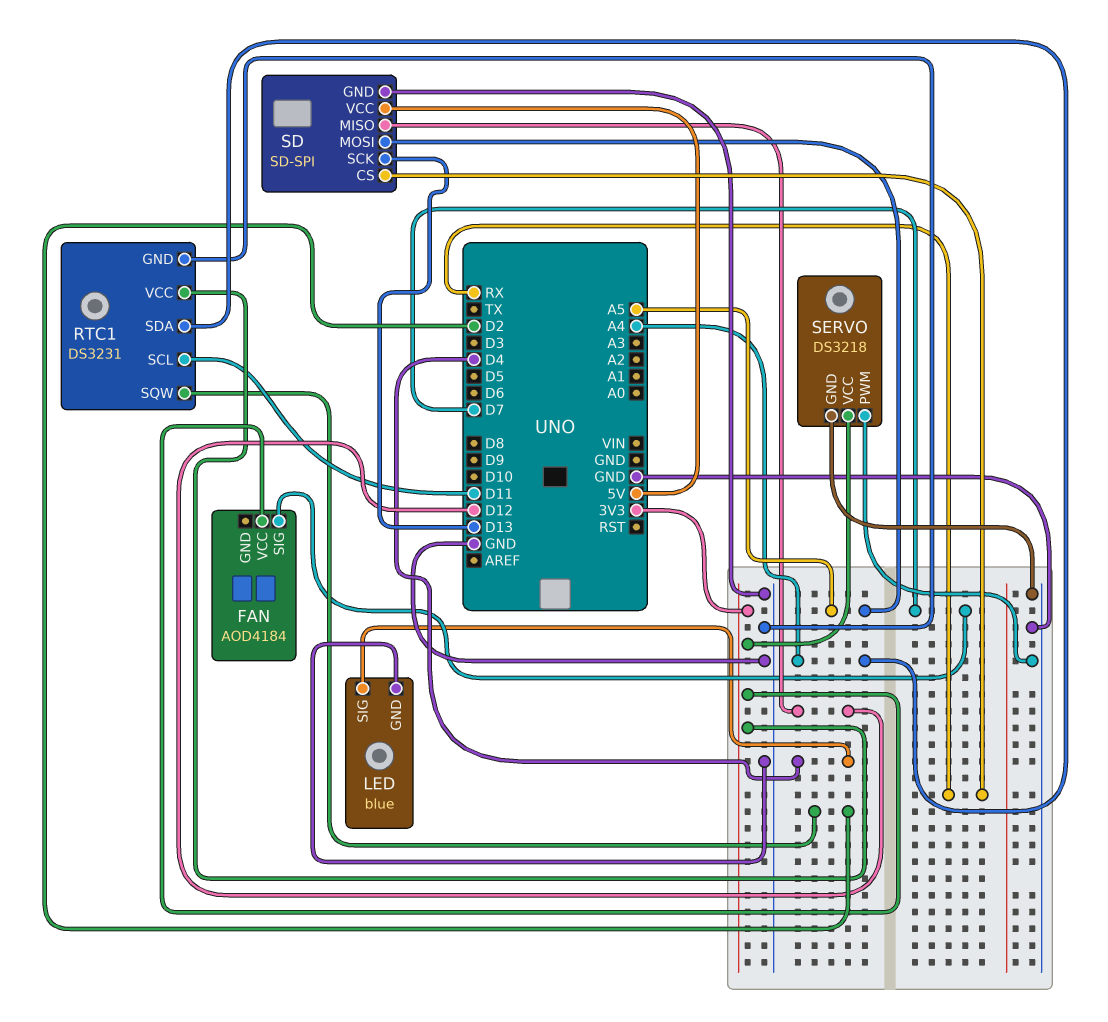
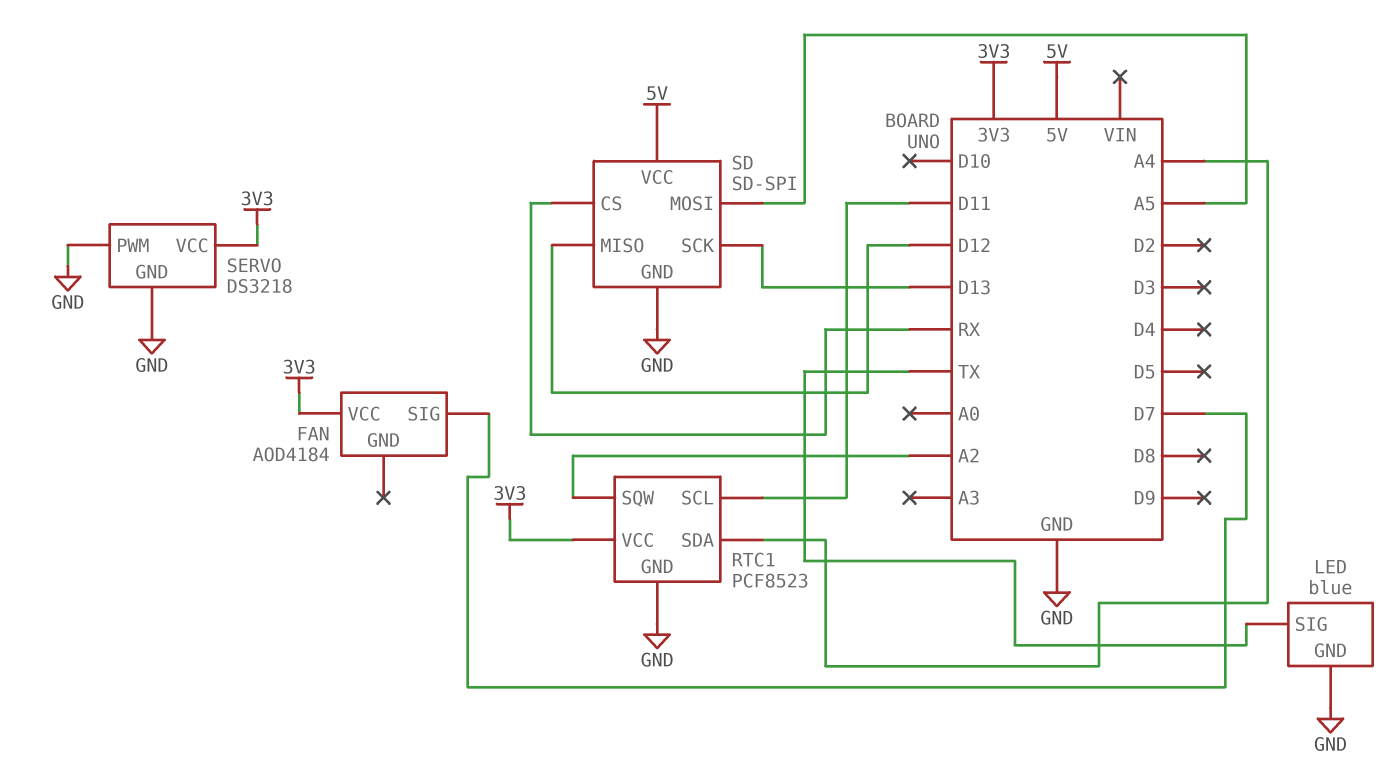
LED pin SIG: D4 -> TX
RTC1: DS3231 -> PCF8523
RTC1 pin SQW: D2 -> A2

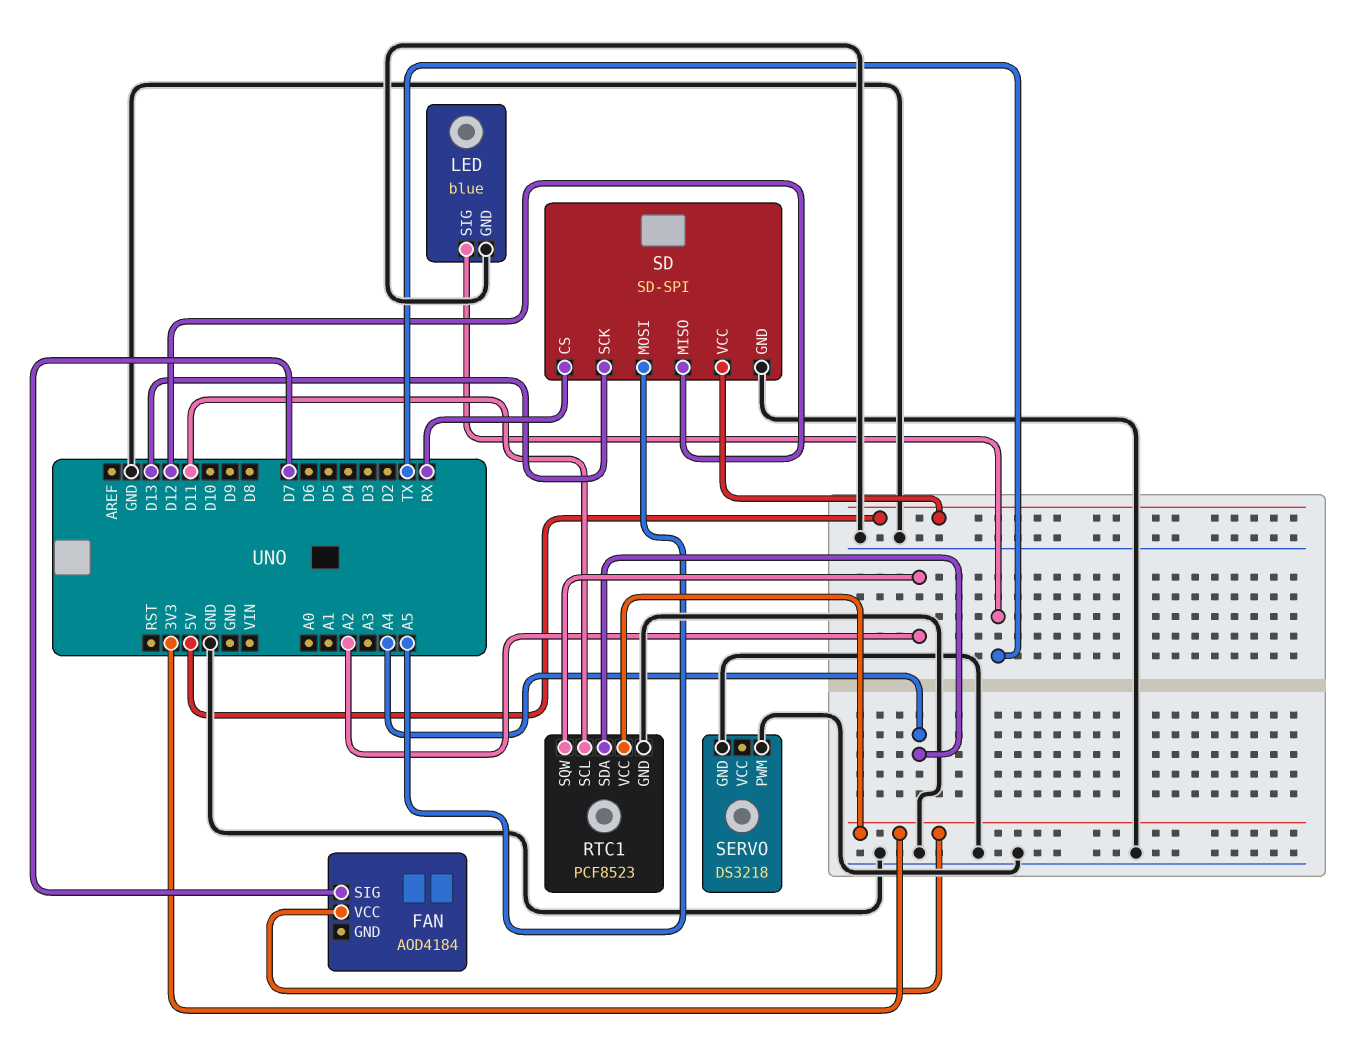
SERVO pin VCC: 3V3 -> none

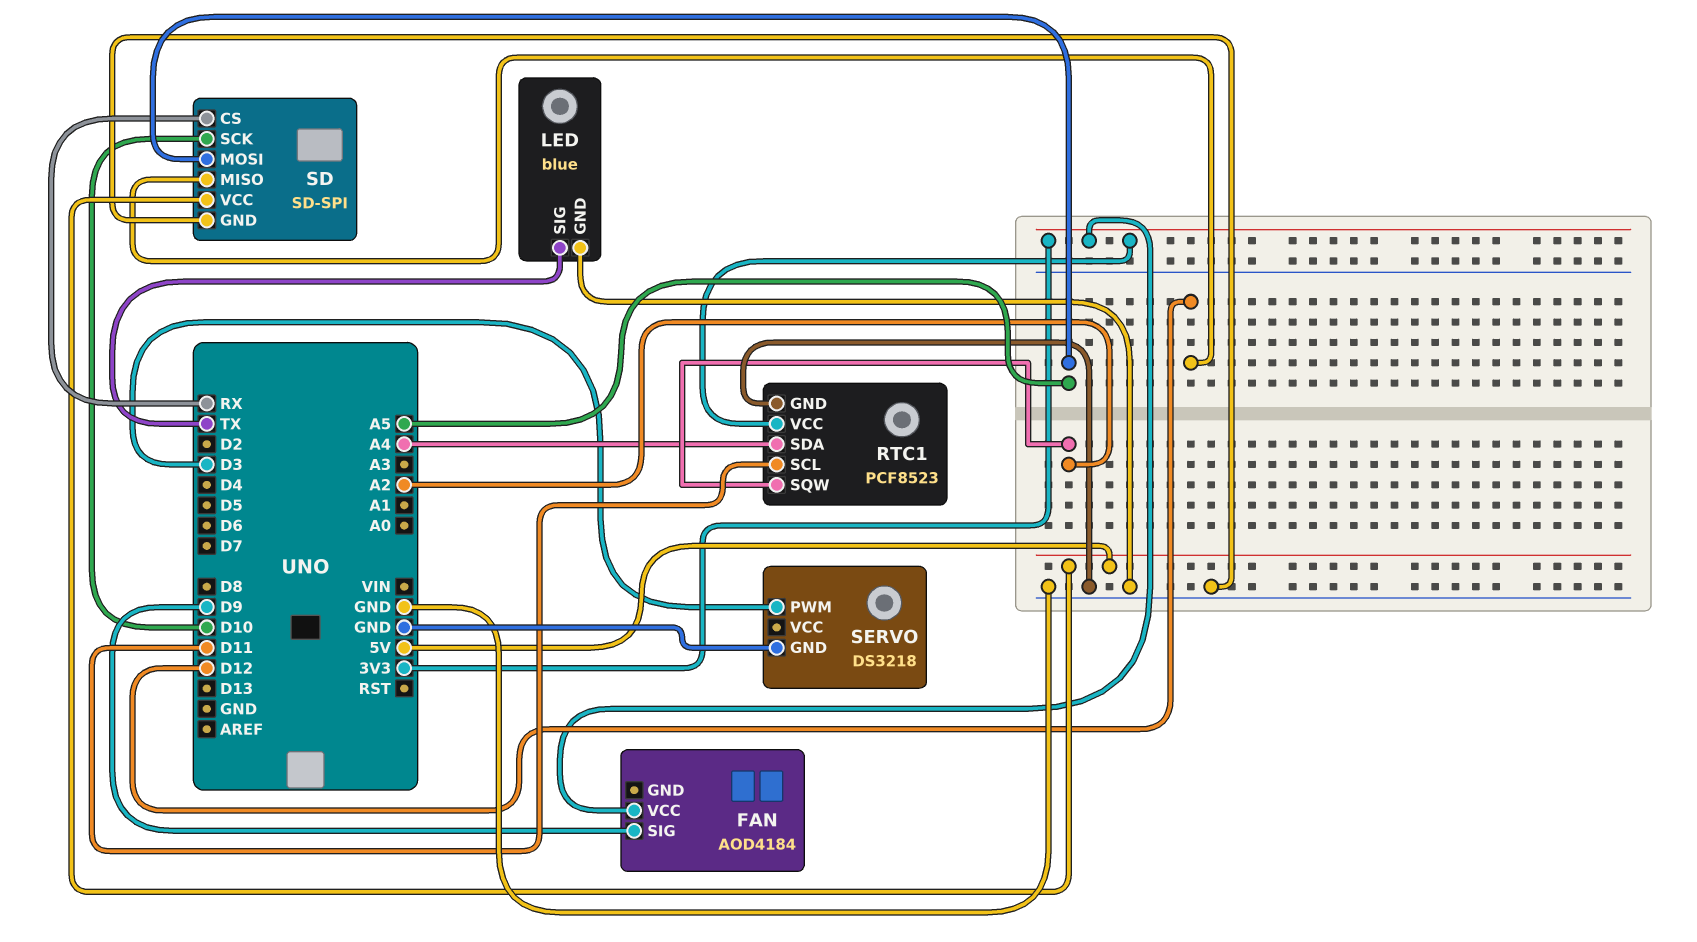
FAN pin SIG: D7 -> D9
SD pin SCK: D13 -> D10
SERVO pin PWM: GND -> D3

